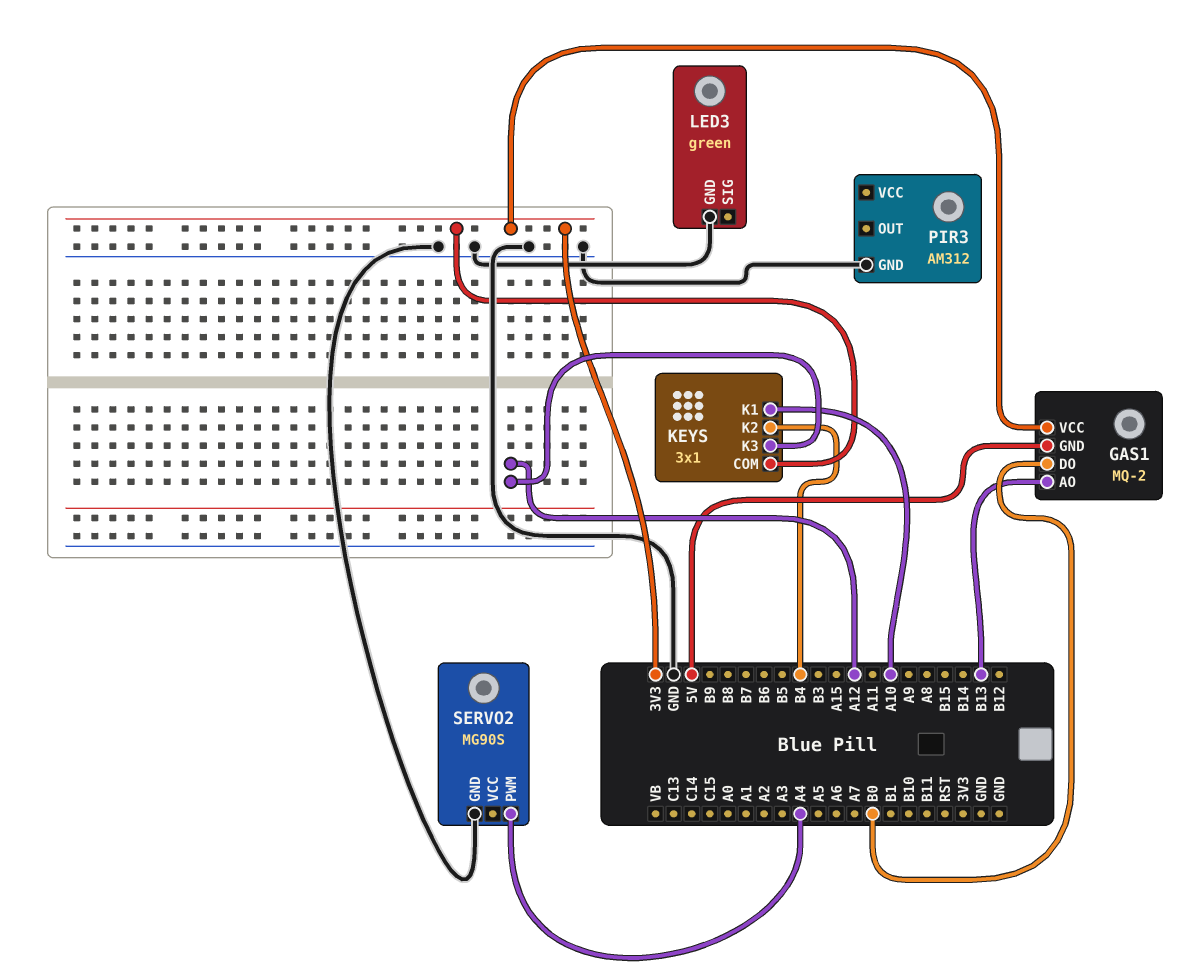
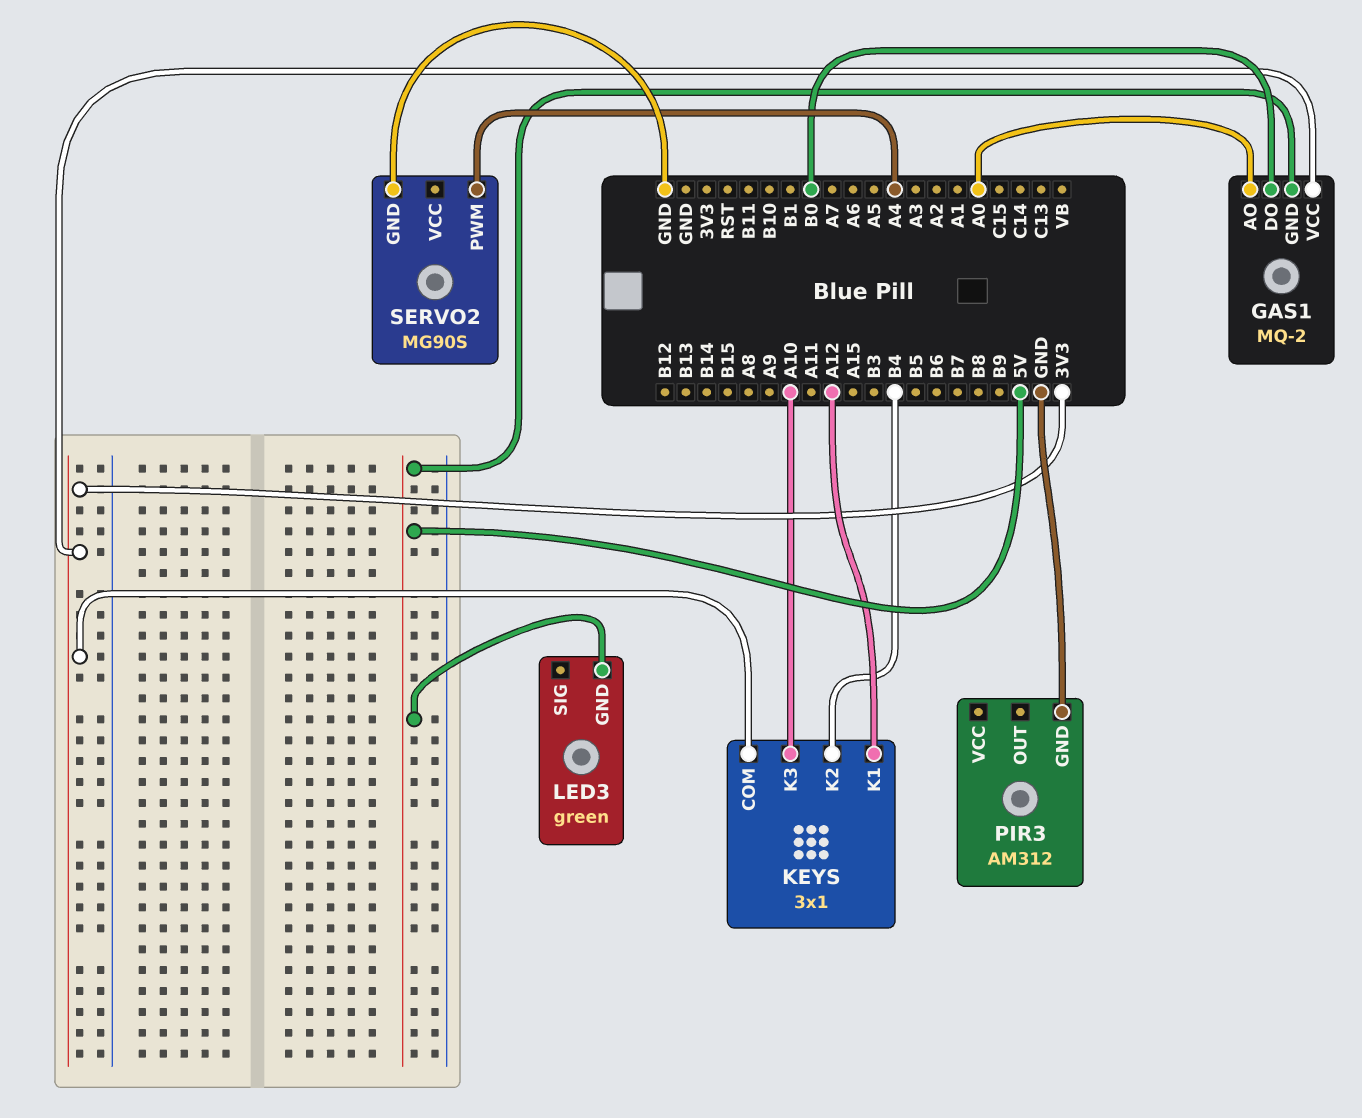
GAS1 pin AO: B13 -> A0
KEYS pin K1: A10 -> A12
KEYS pin K3: A12 -> A10
LED3 pin GND: GND -> 5V

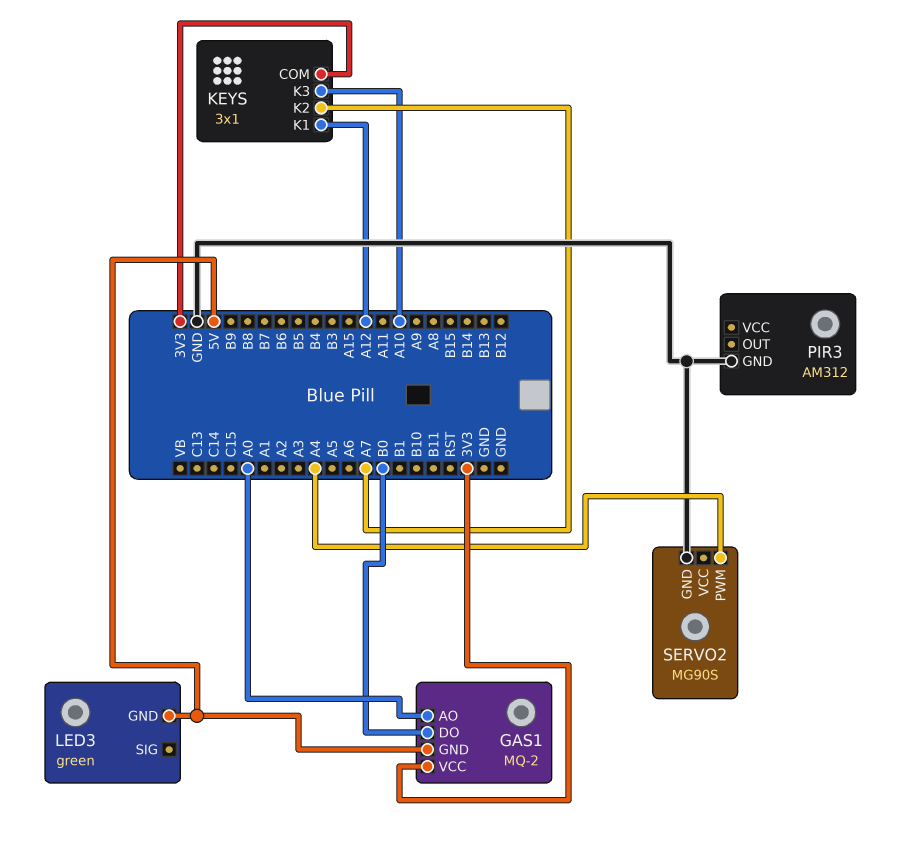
KEYS pin K2: B4 -> A7

